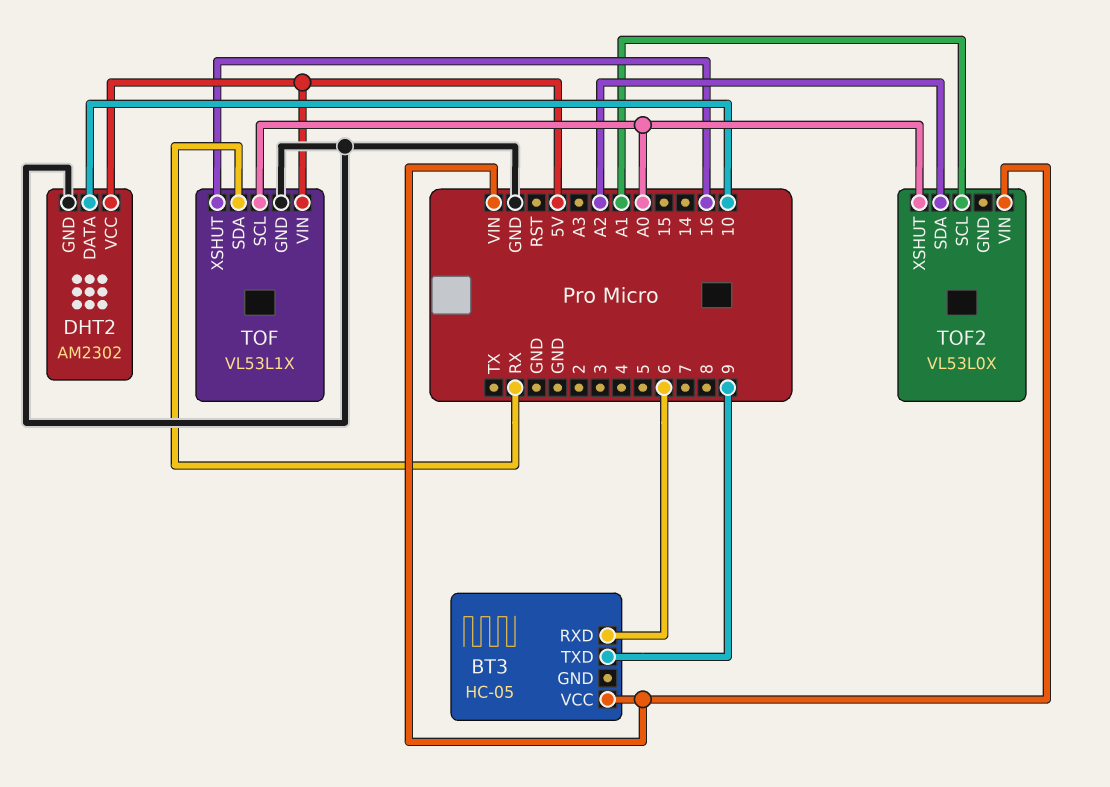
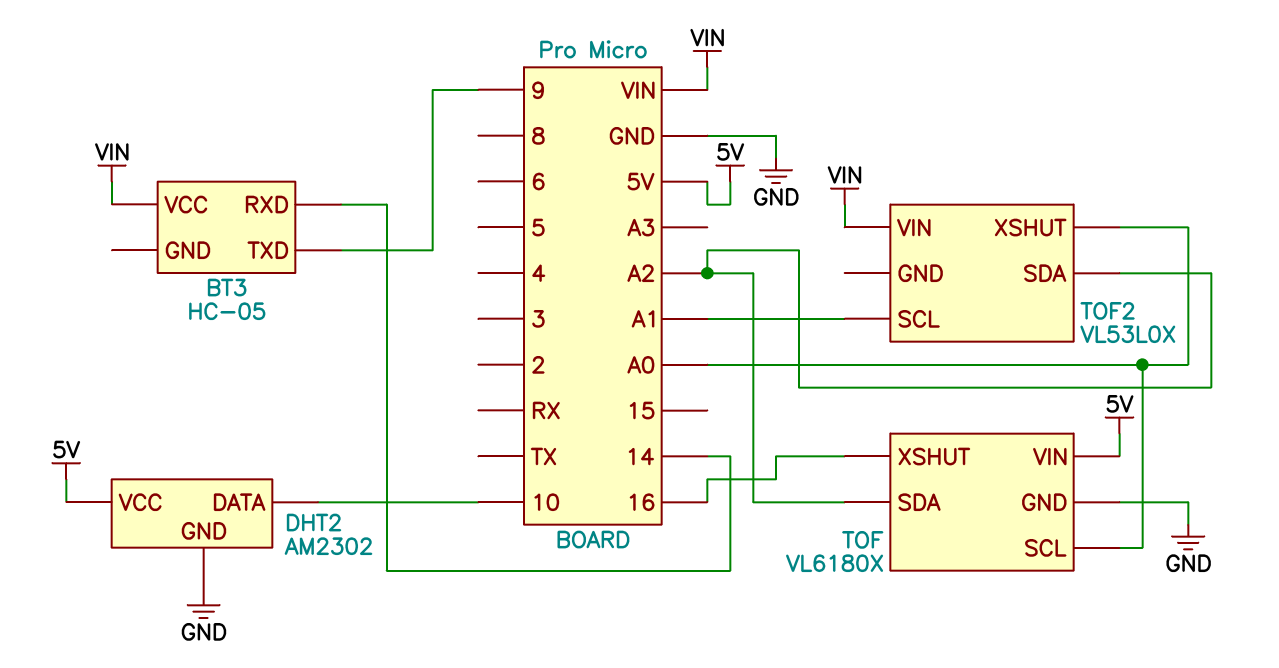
BT3 pin RXD: 6 -> 14
TOF: VL53L1X -> VL6180X
TOF pin SDA: RX -> A2

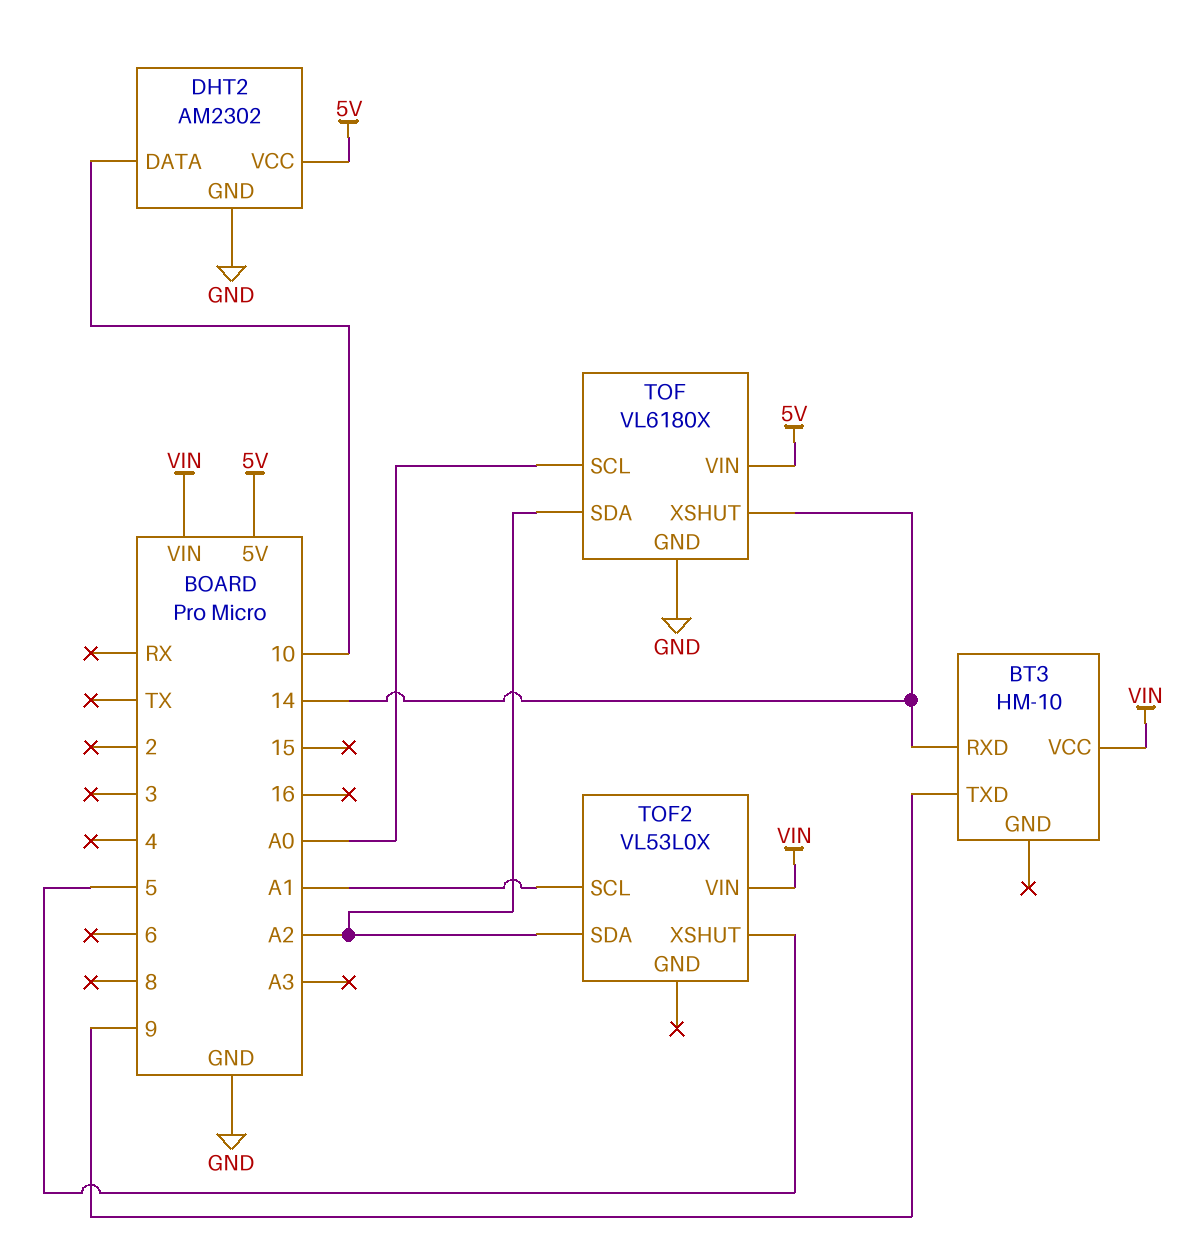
BT3: HC-05 -> HM-10
TOF pin XSHUT: 16 -> 14
TOF2 pin XSHUT: A0 -> 5

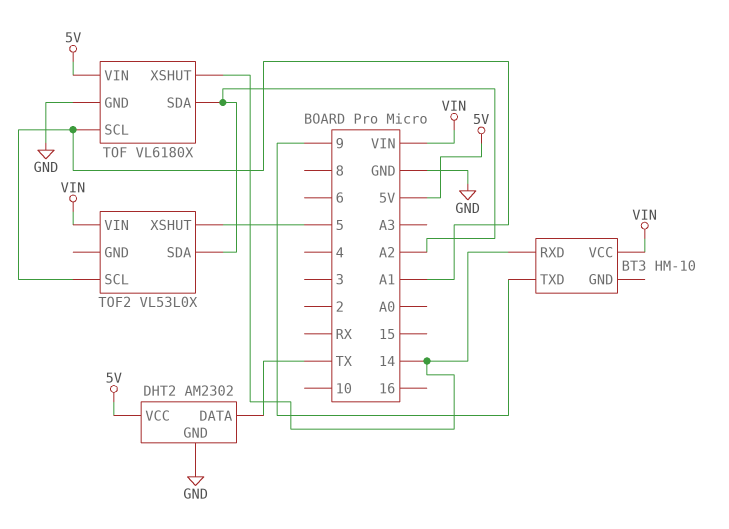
DHT2 pin DATA: 10 -> TX
TOF pin SCL: A0 -> A1

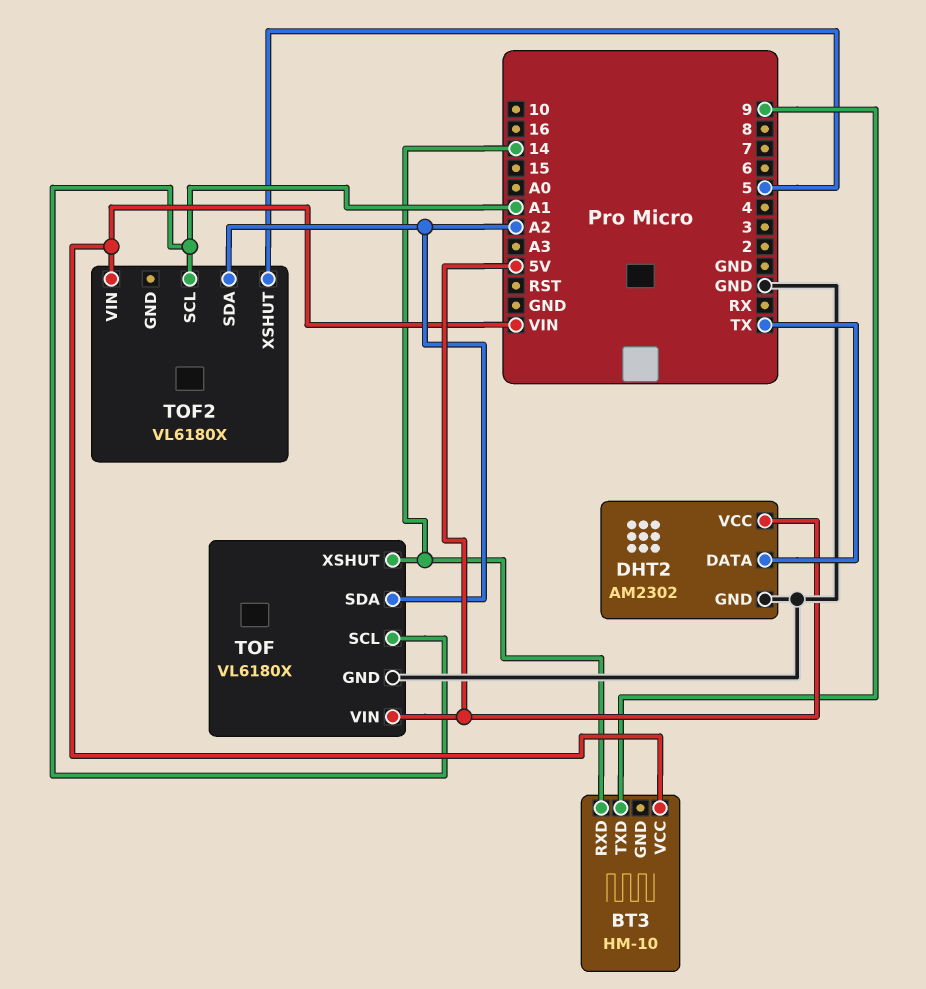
TOF2: VL53L0X -> VL6180X

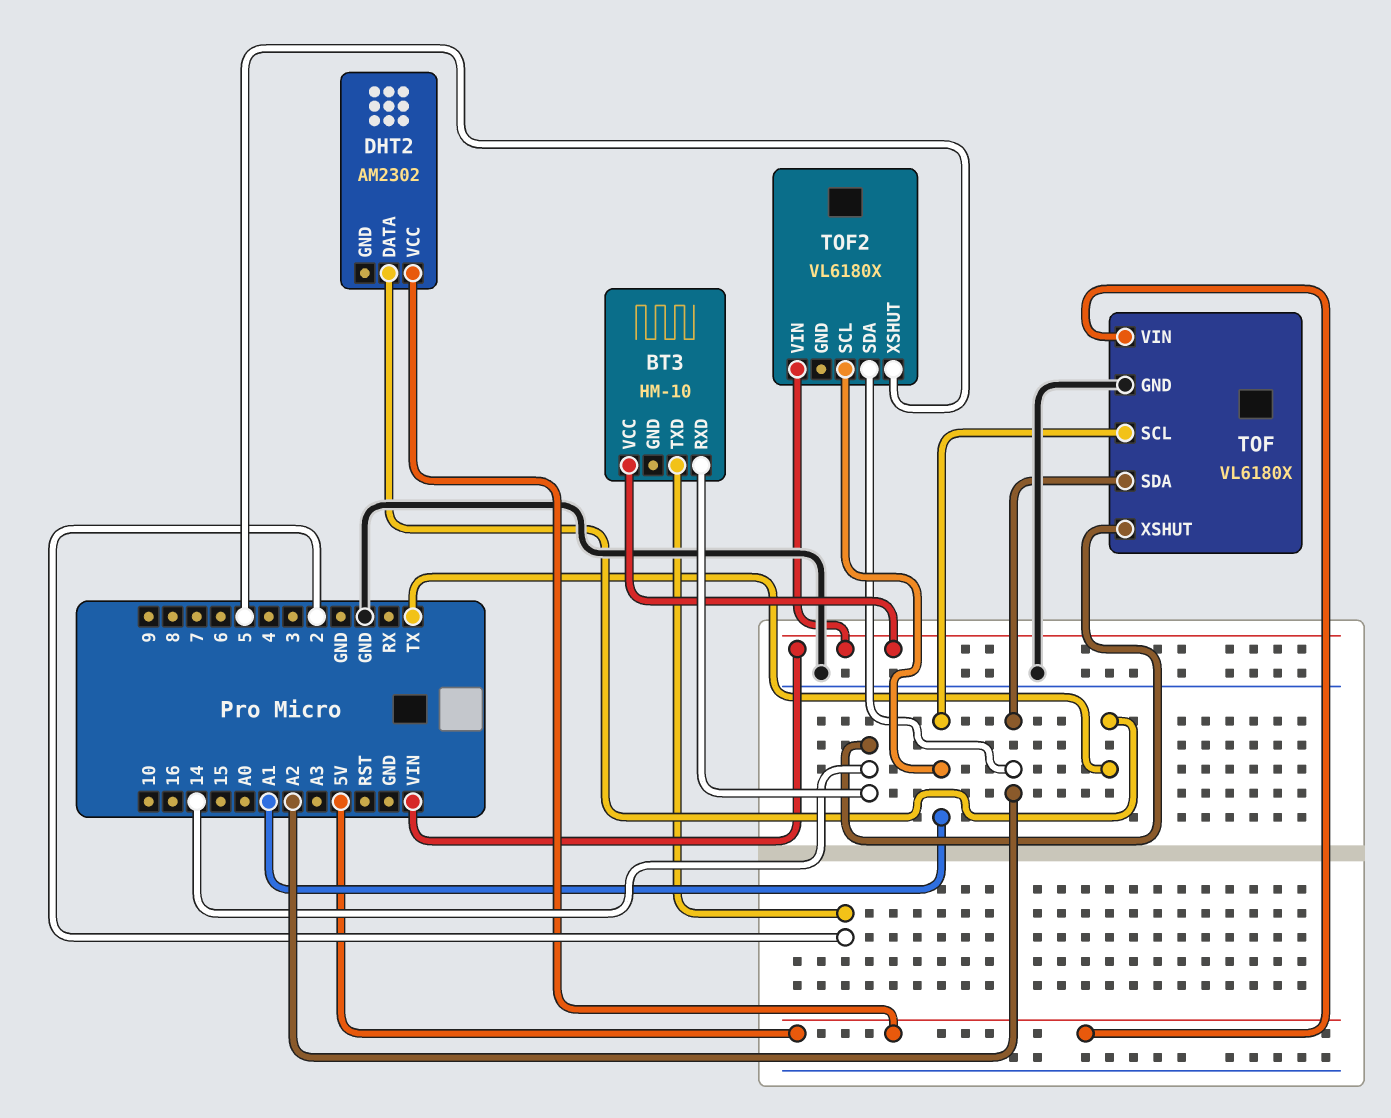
BT3 pin TXD: 9 -> 2
DHT2 pin GND: GND -> none

